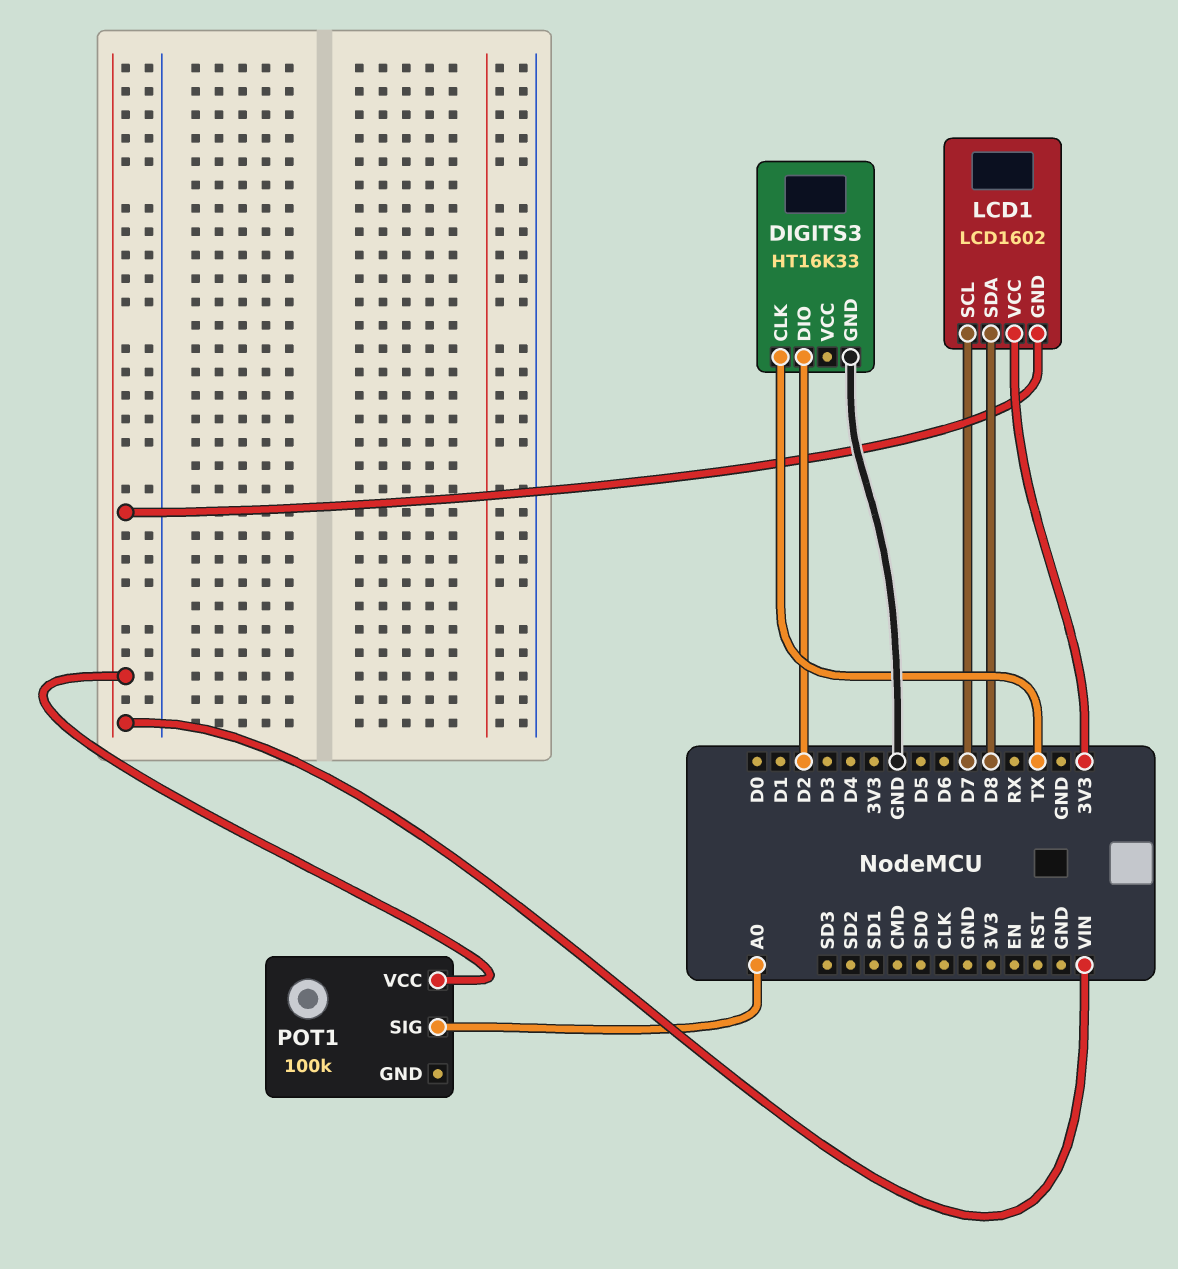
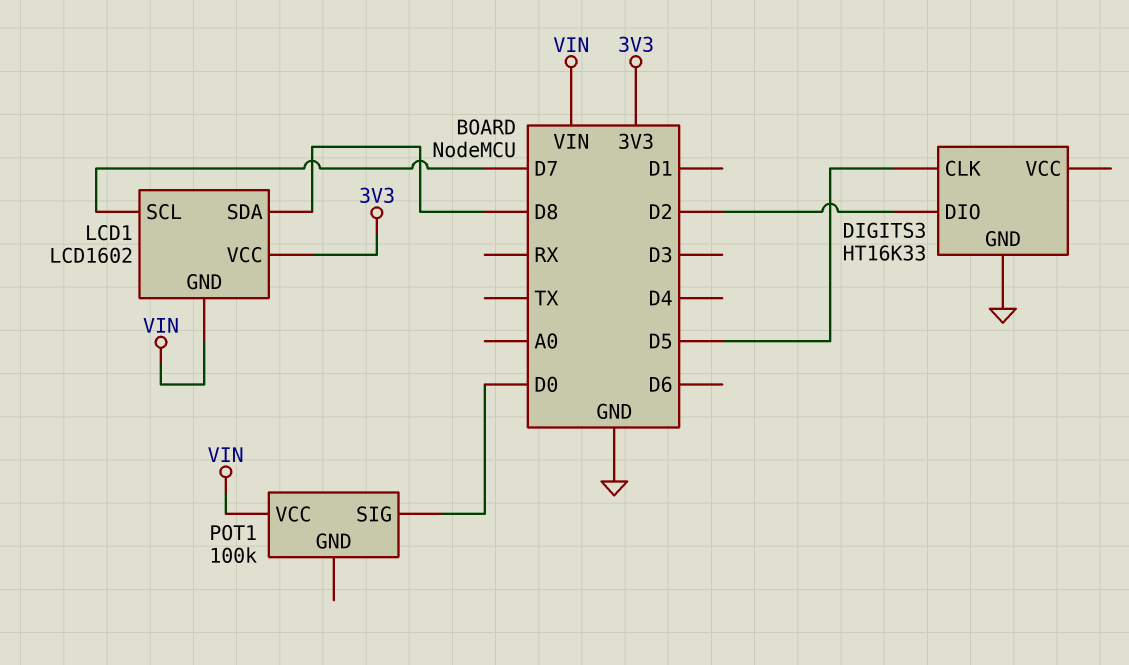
DIGITS3 pin CLK: TX -> D5
POT1 pin SIG: A0 -> D0

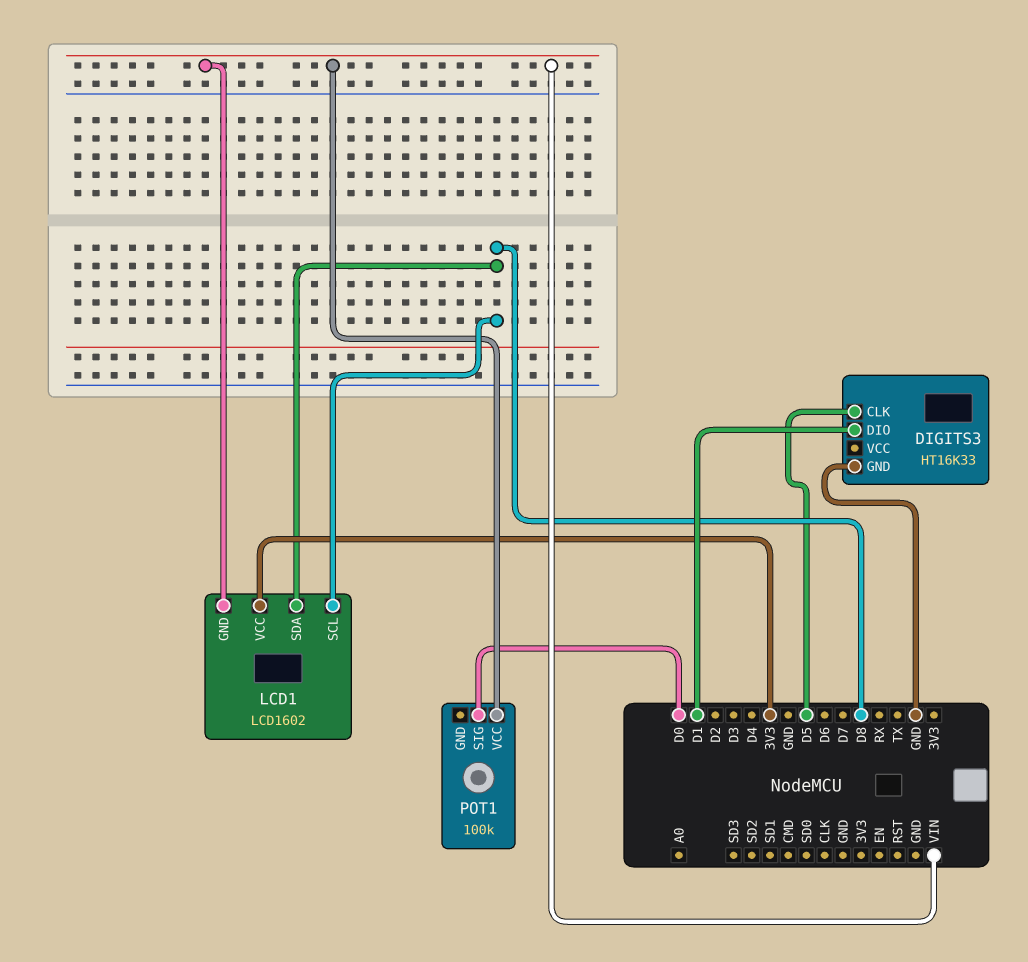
DIGITS3 pin DIO: D2 -> D1
LCD1 pin SCL: D7 -> D8

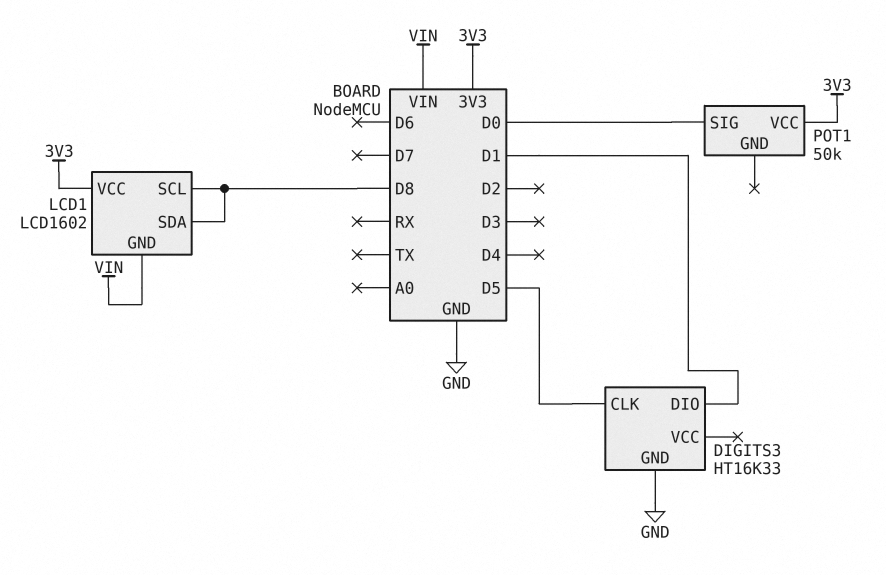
POT1: 100k -> 50k
POT1 pin VCC: VIN -> 3V3

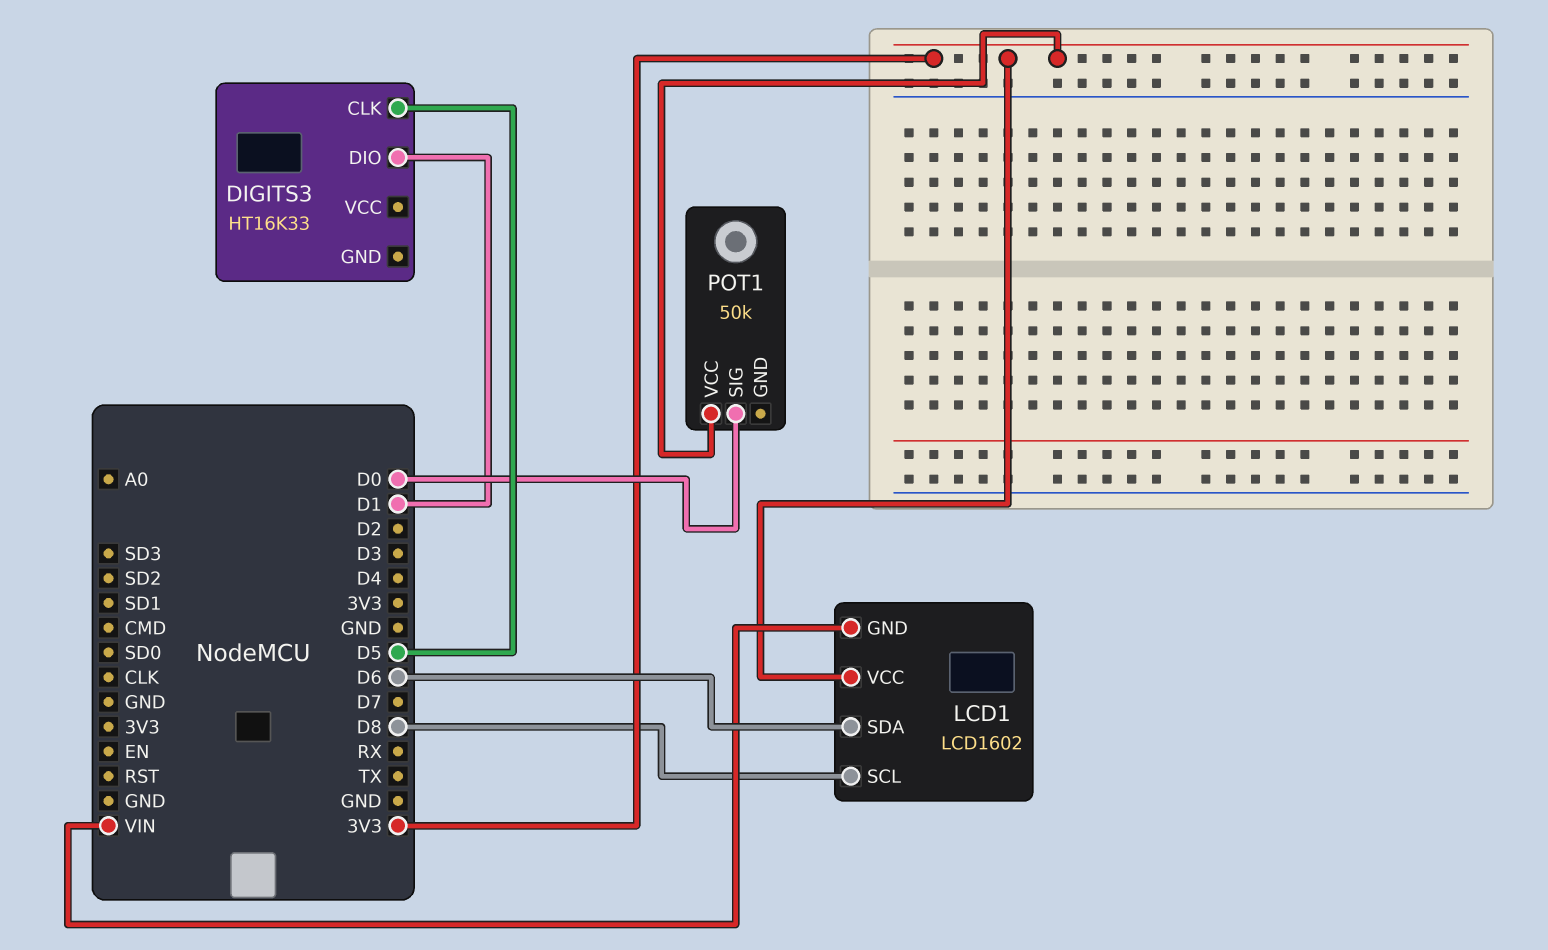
DIGITS3 pin GND: GND -> none
LCD1 pin SDA: D8 -> D6

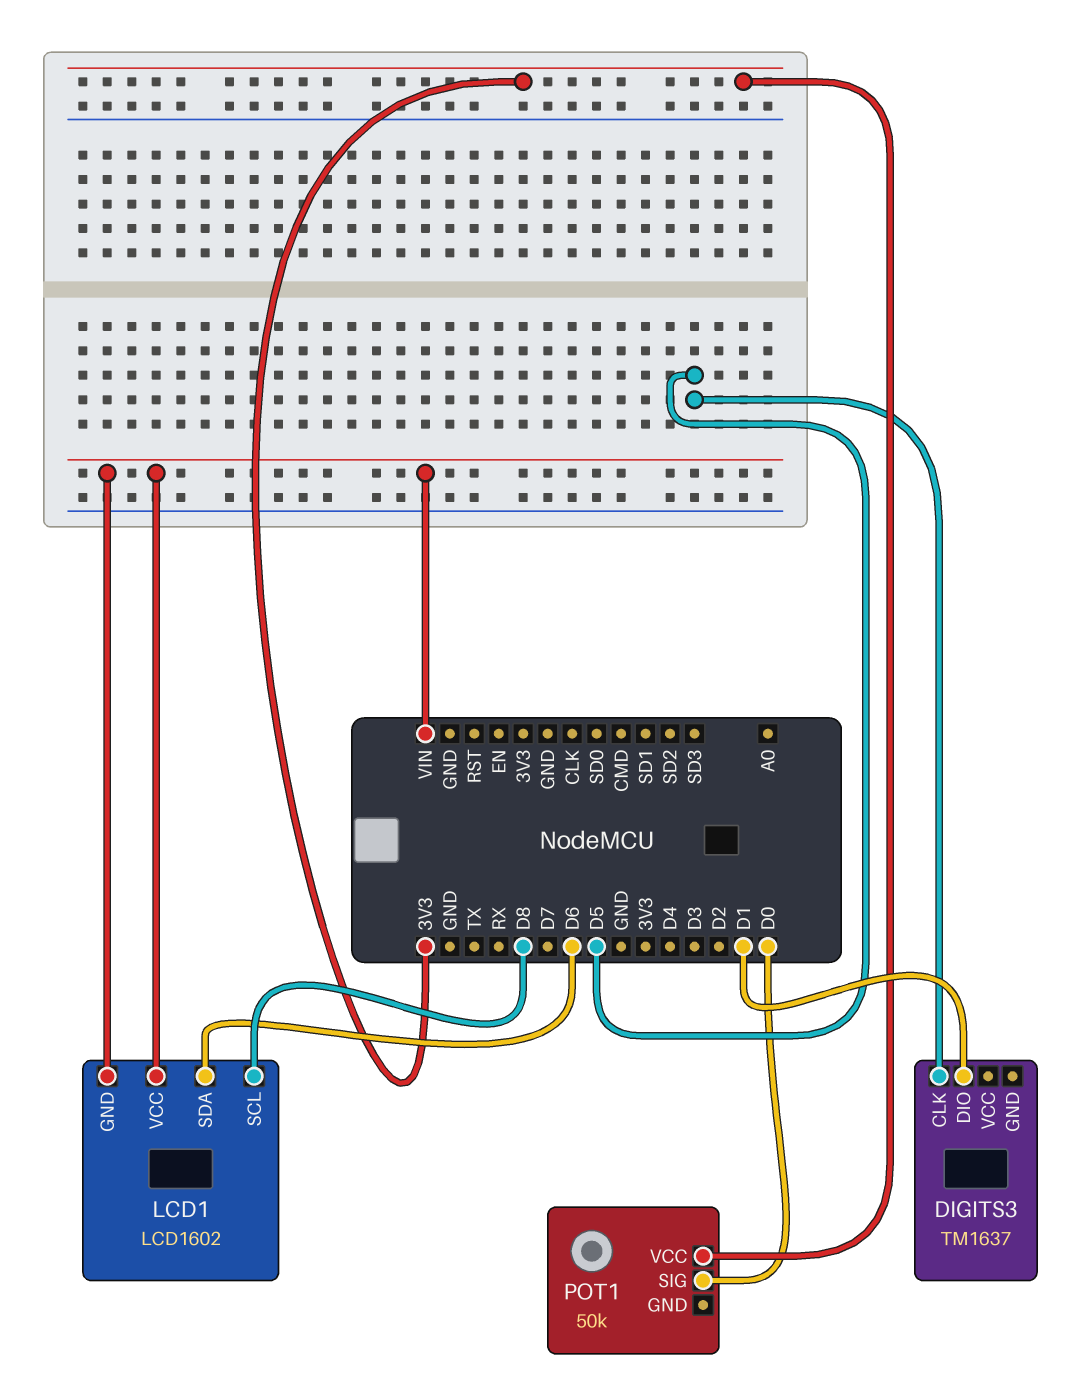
DIGITS3: HT16K33 -> TM1637
LCD1 pin VCC: 3V3 -> VIN

